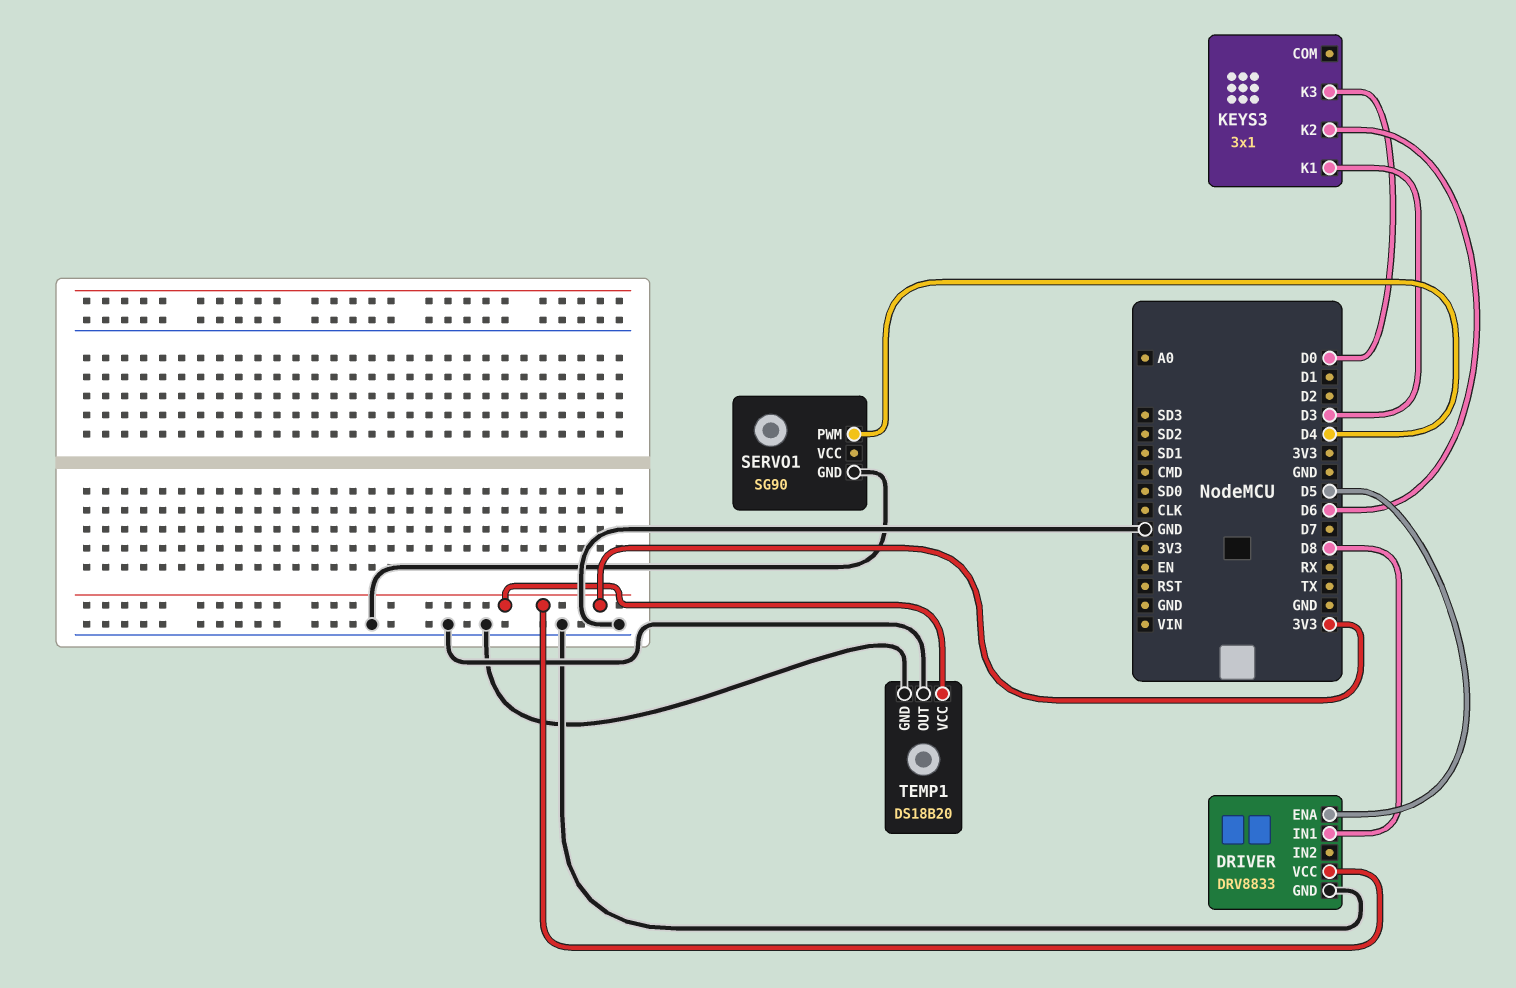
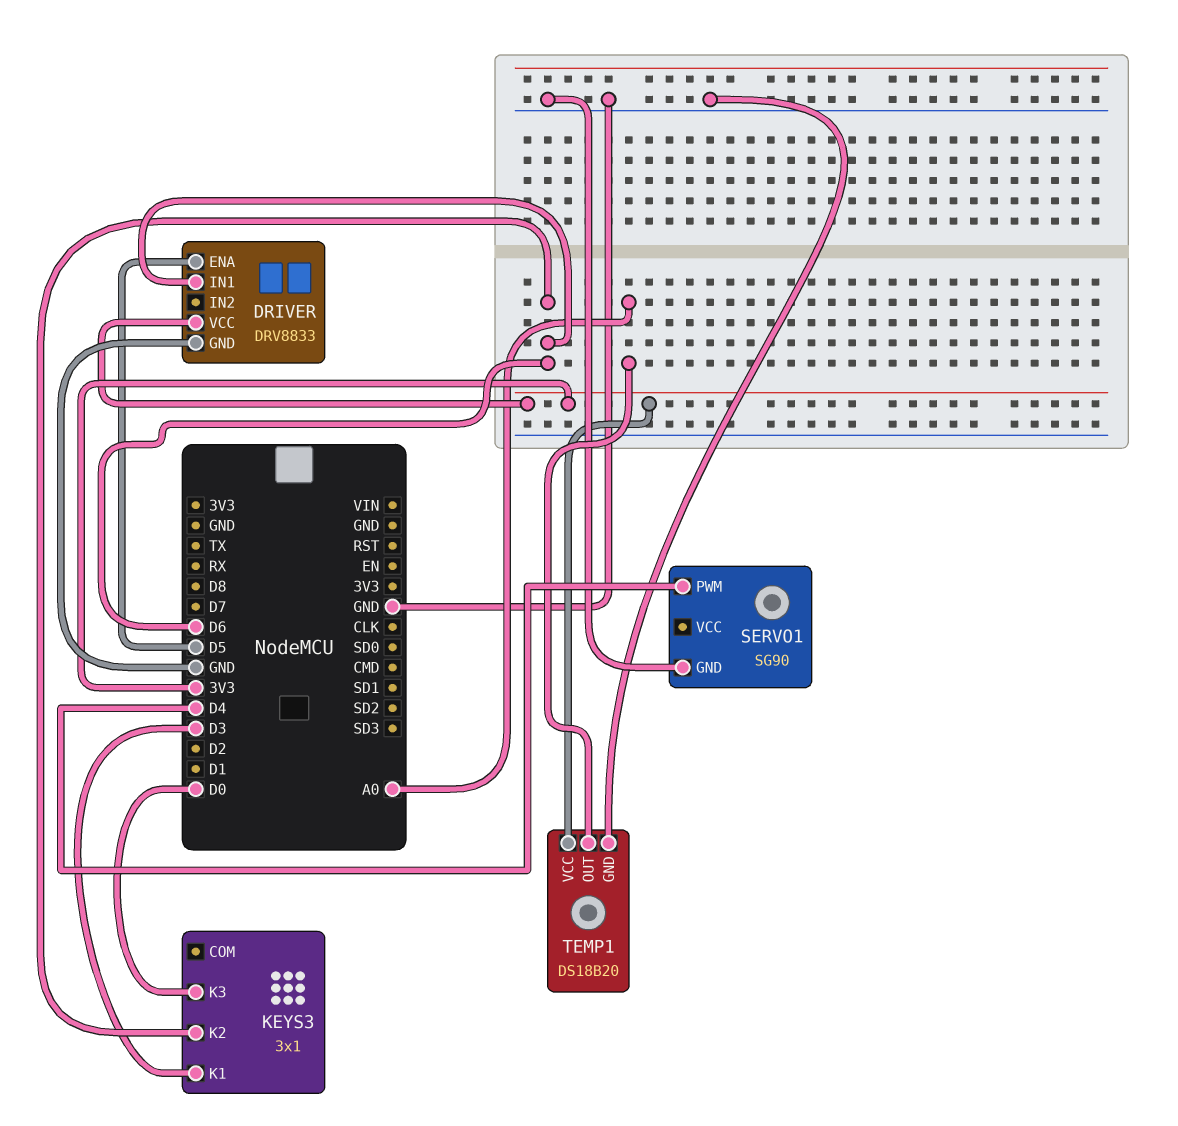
DRIVER pin IN1: D8 -> D6
TEMP1 pin OUT: GND -> A0

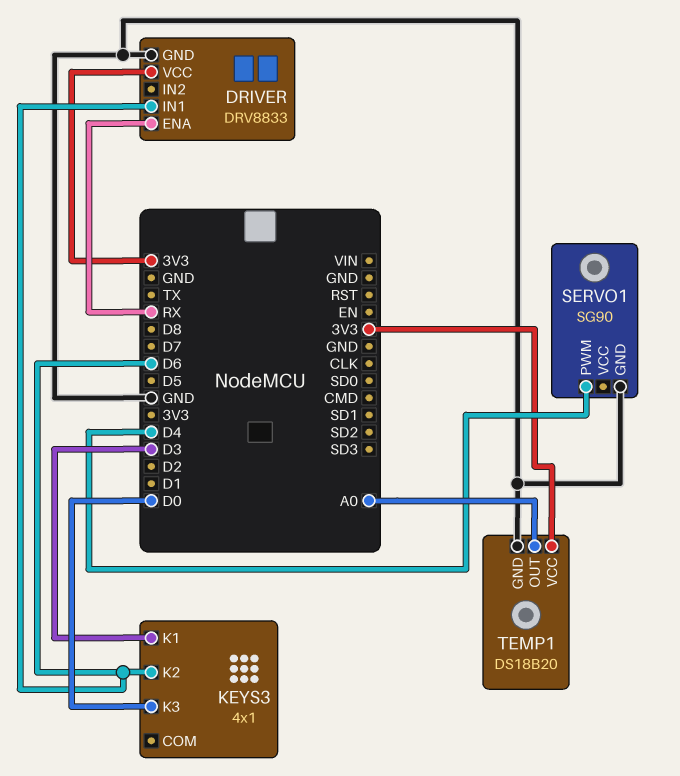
DRIVER pin ENA: D5 -> RX
KEYS3: 3x1 -> 4x1

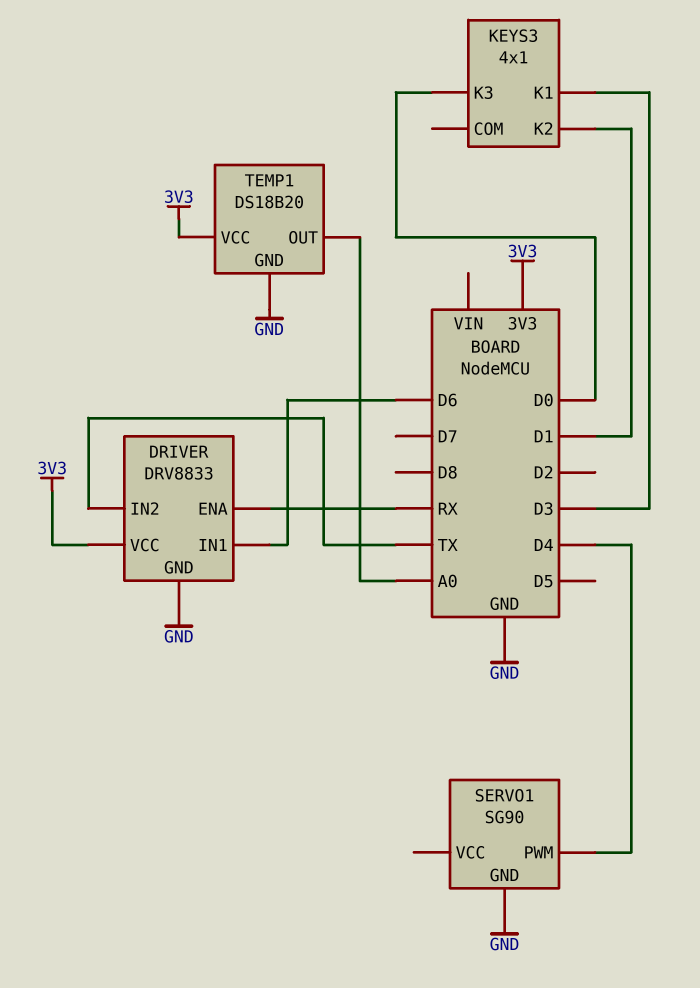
DRIVER pin IN2: none -> TX
KEYS3 pin K2: D6 -> D1

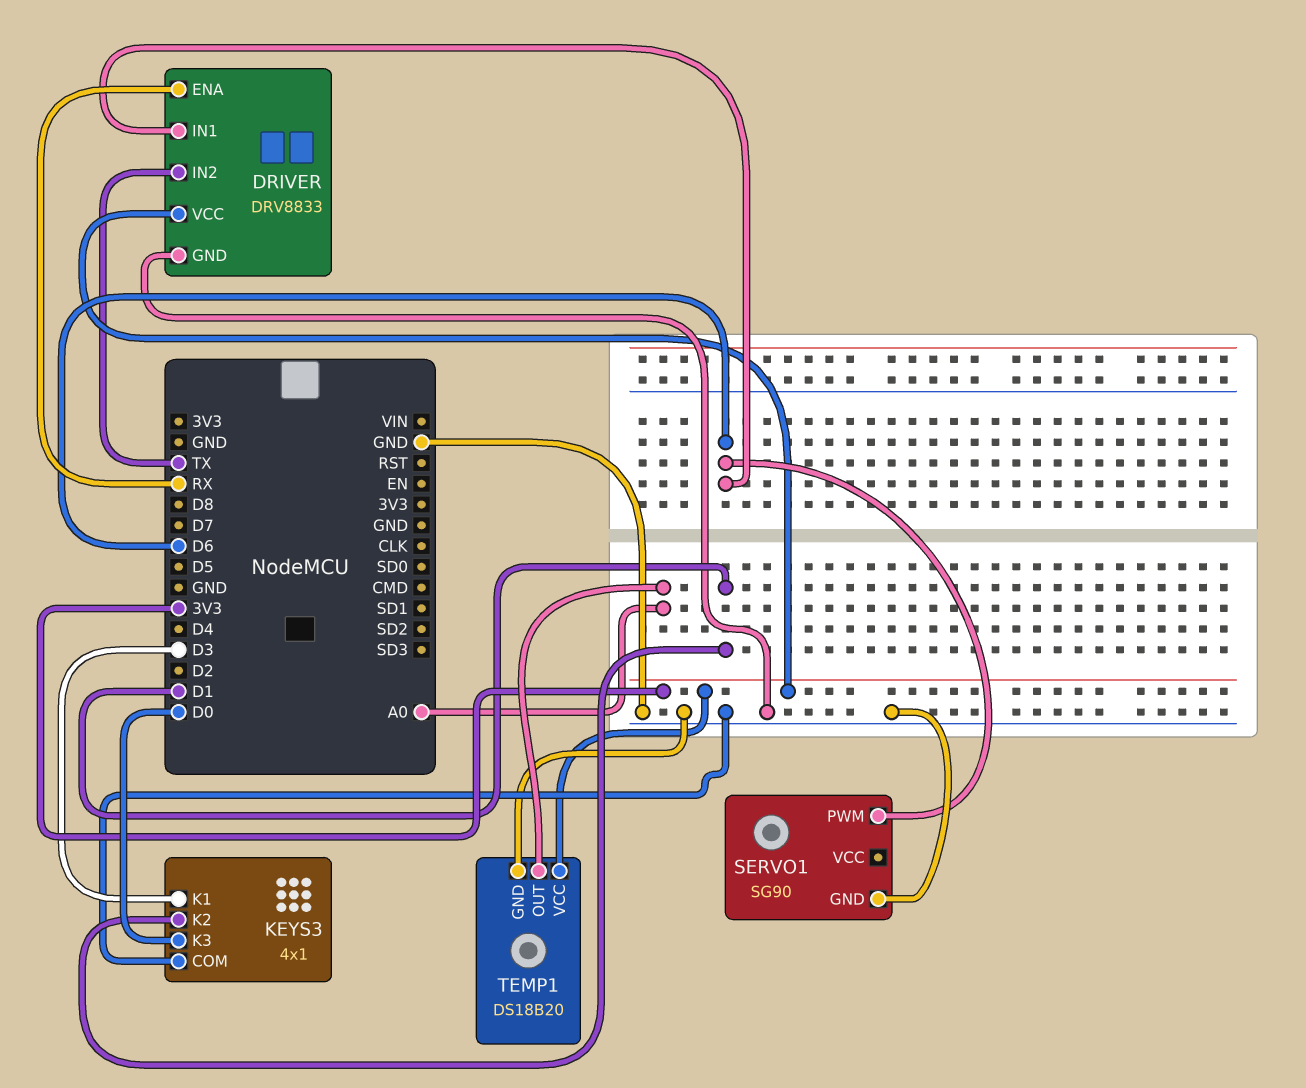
KEYS3 pin COM: none -> GND
SERVO1 pin PWM: D4 -> D6

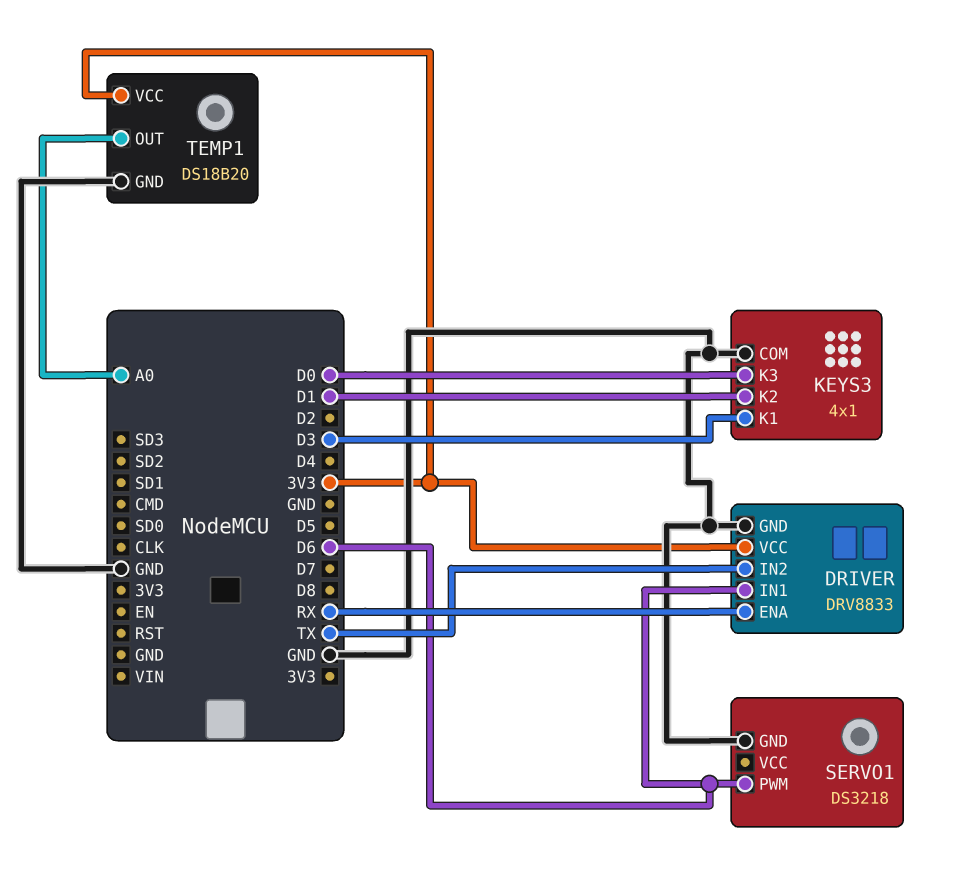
SERVO1: SG90 -> DS3218

